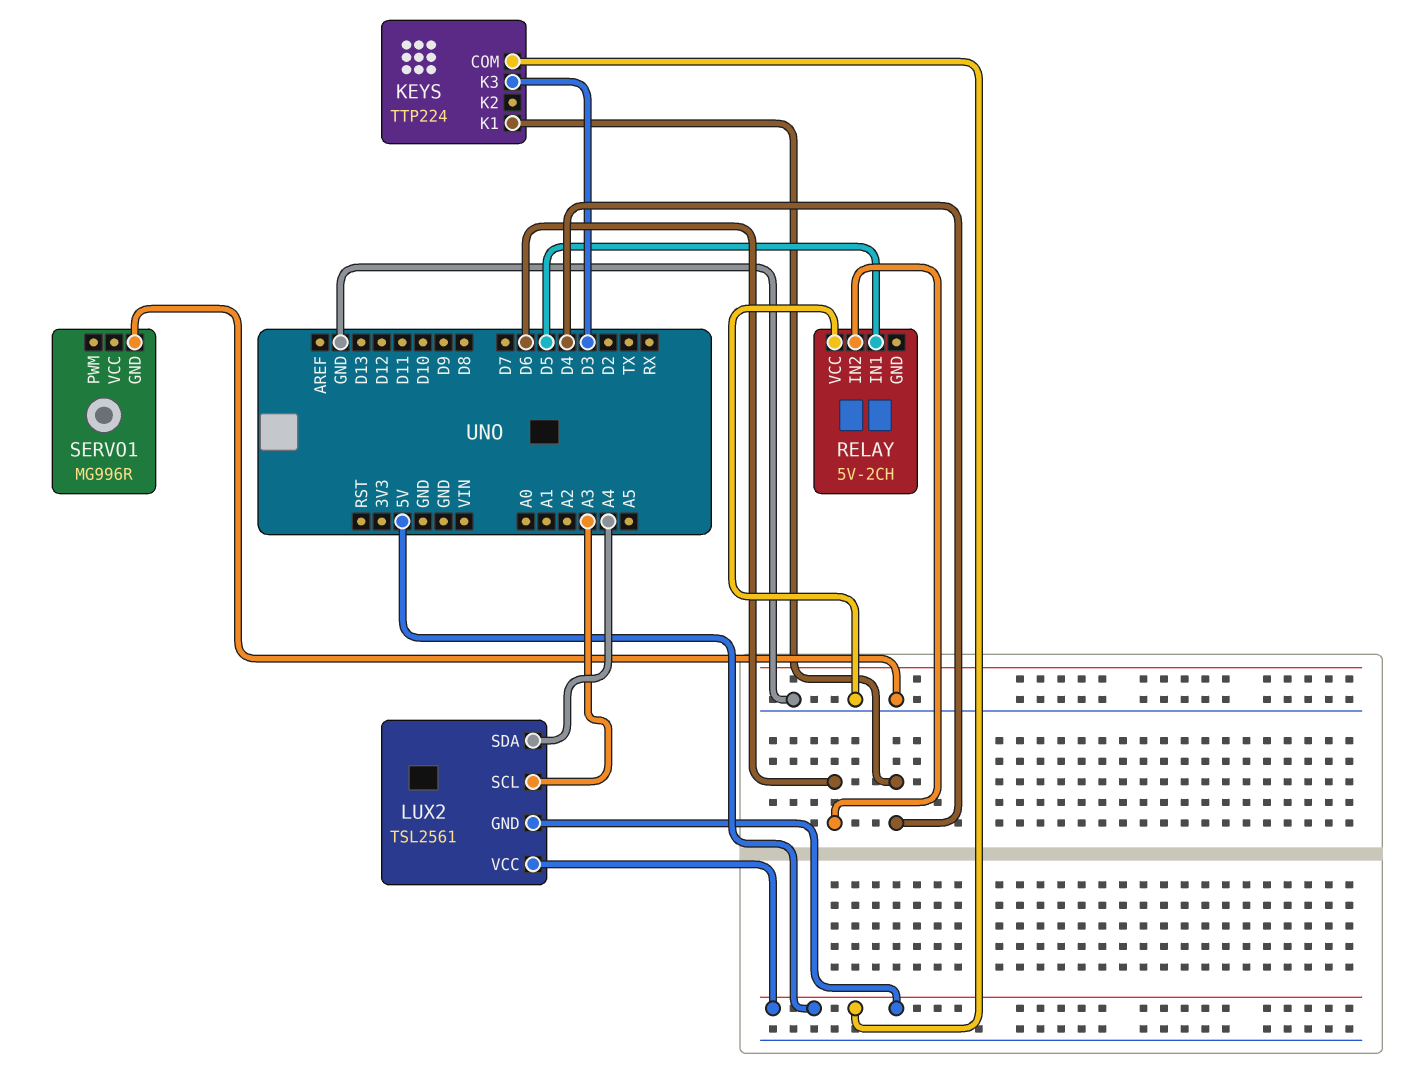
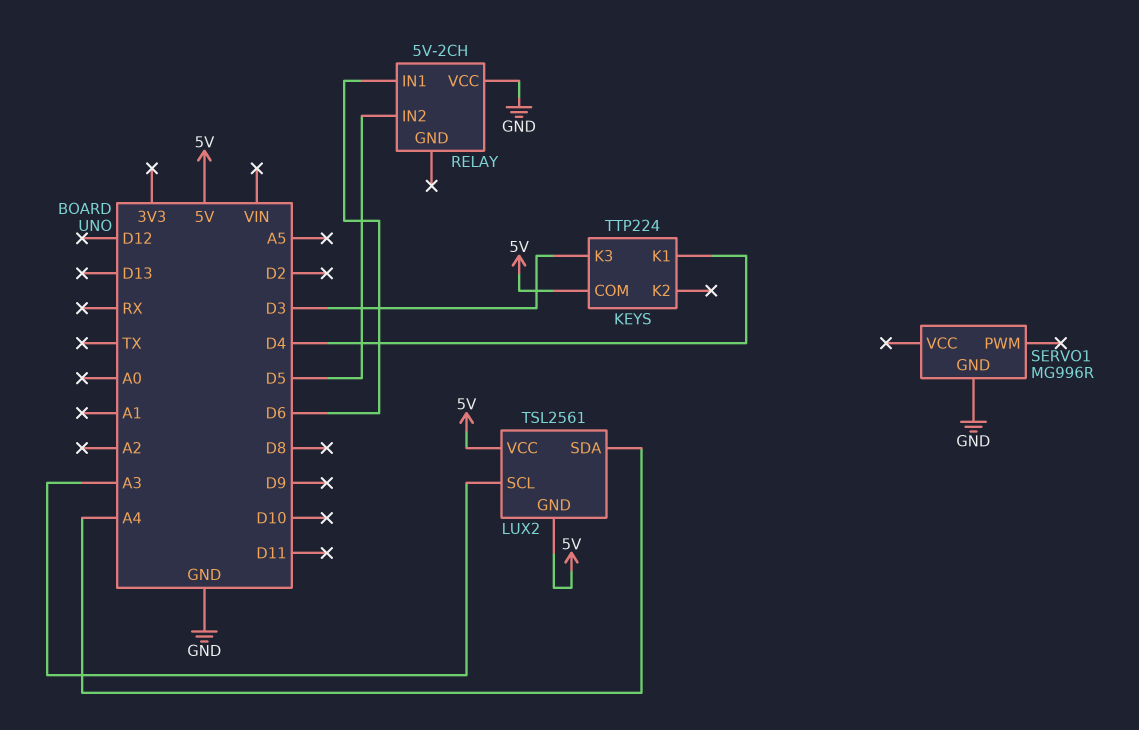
RELAY pin IN1: D5 -> D6
RELAY pin IN2: D6 -> D5

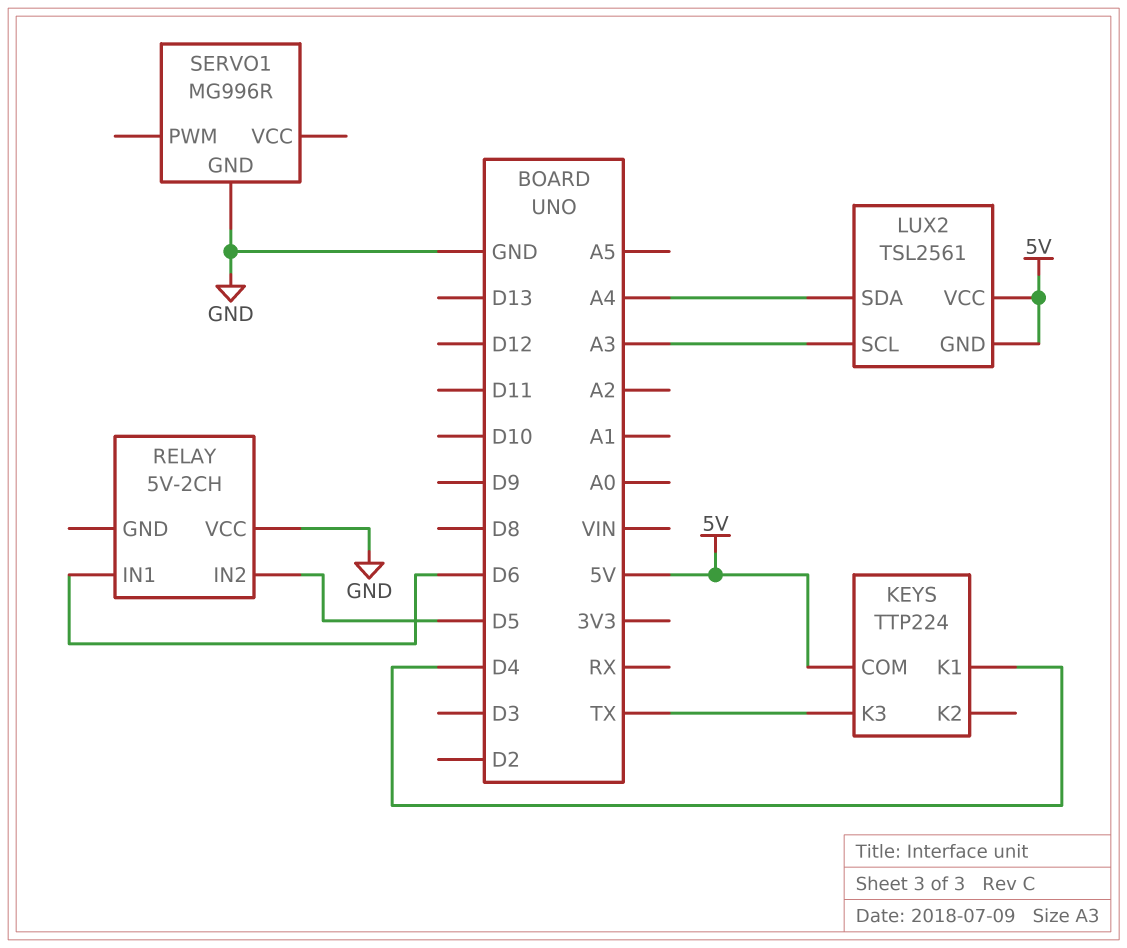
KEYS pin K3: D3 -> TX

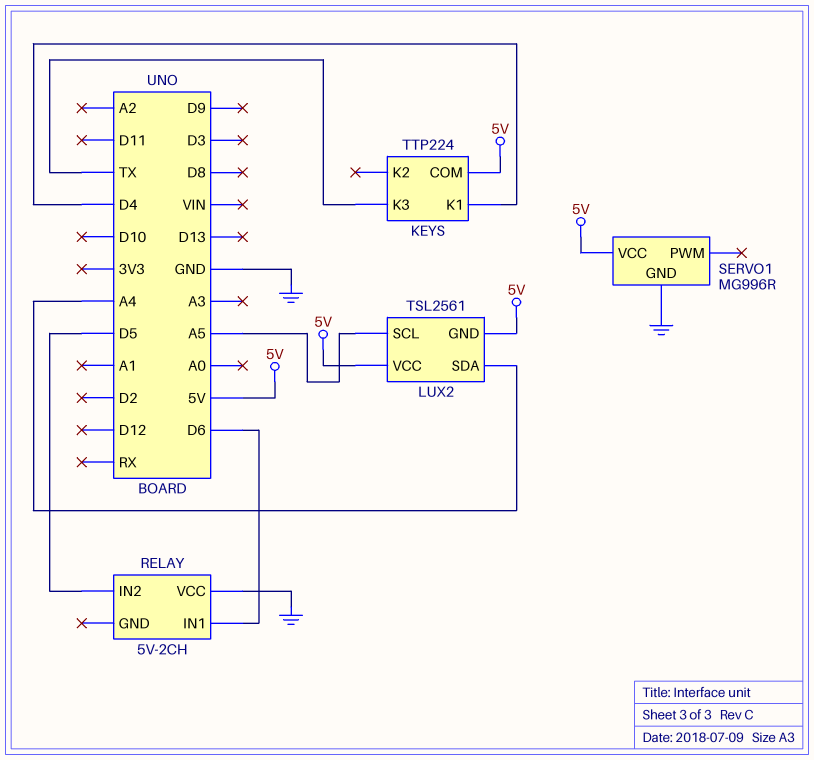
LUX2 pin SCL: A3 -> A5
SERVO1 pin VCC: none -> 5V

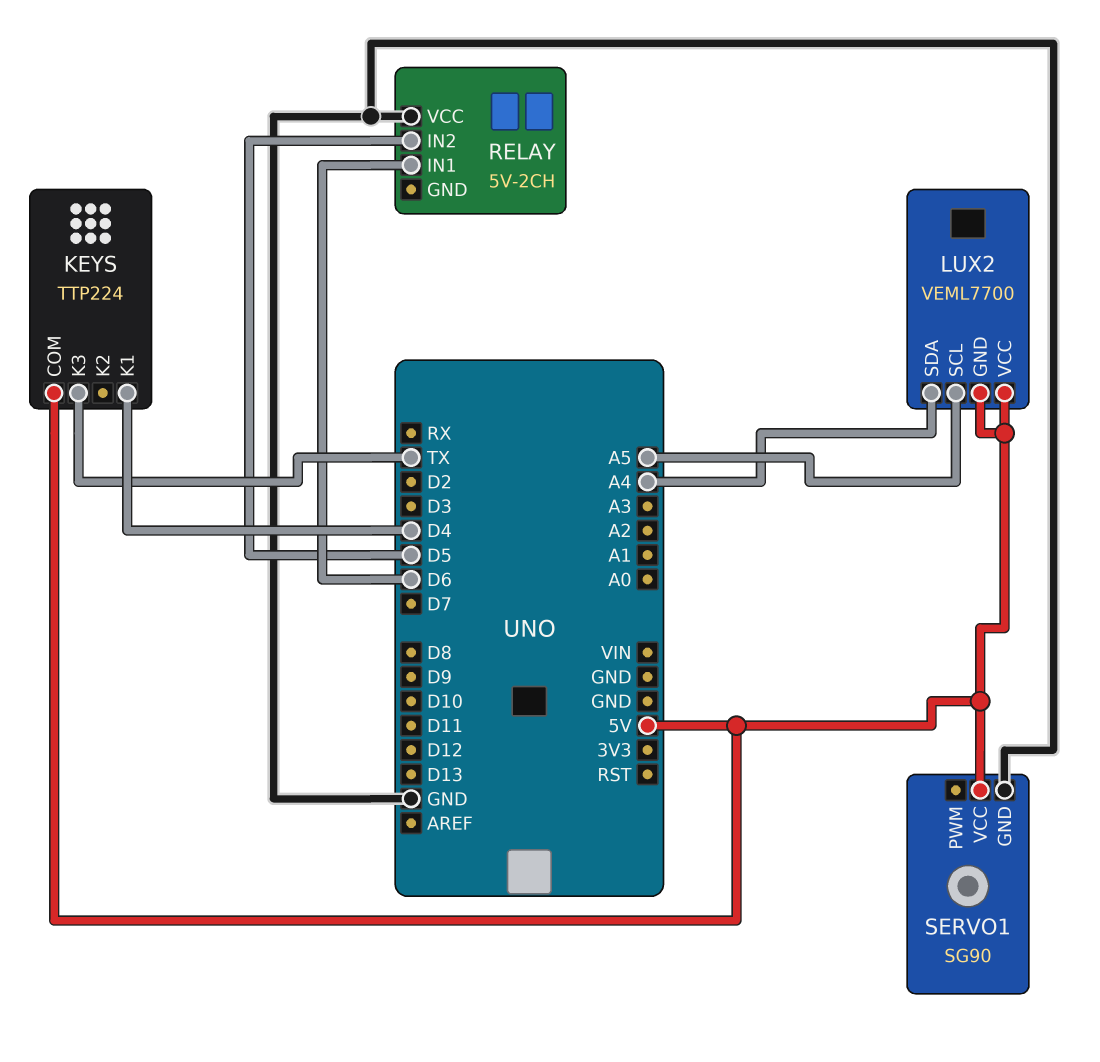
LUX2: TSL2561 -> VEML7700
SERVO1: MG996R -> SG90

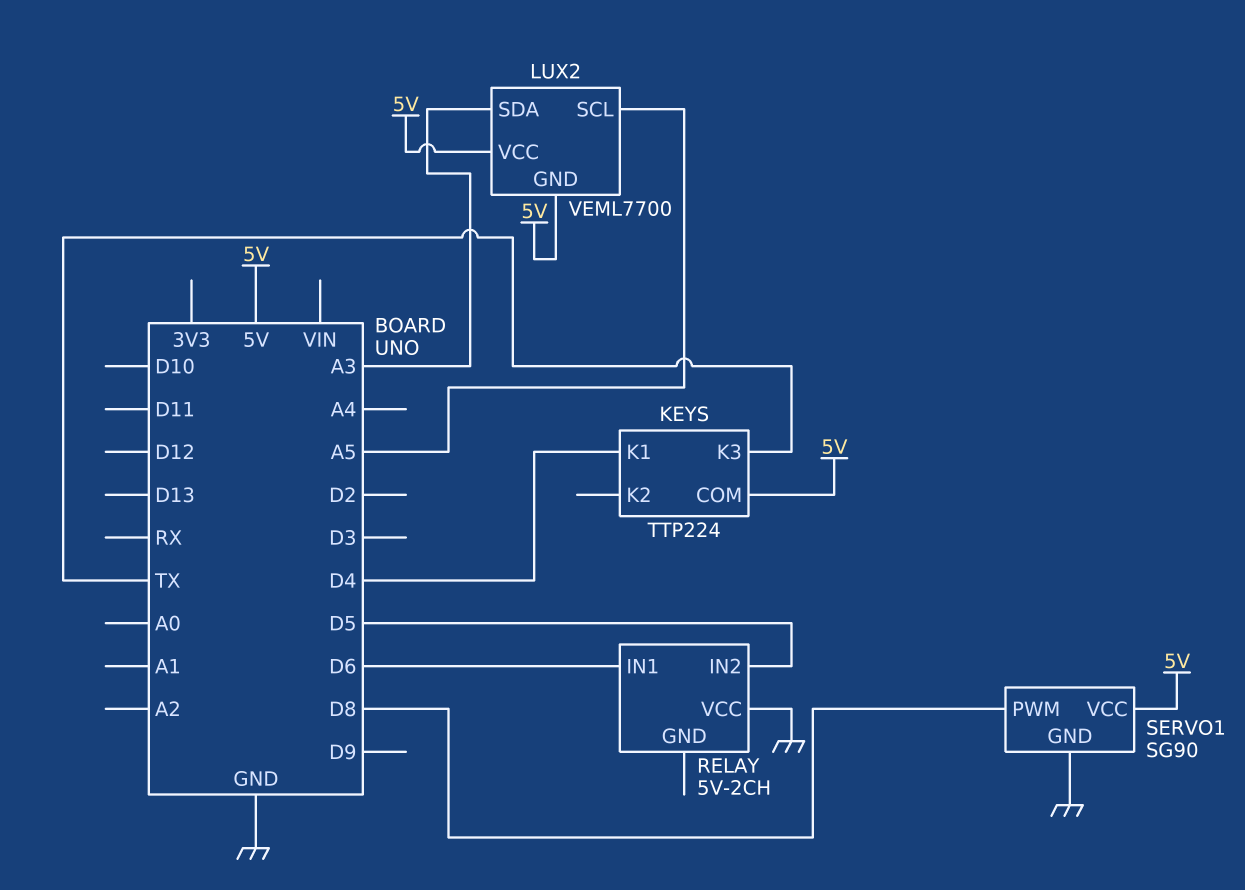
LUX2 pin SDA: A4 -> A3
SERVO1 pin PWM: none -> D8

